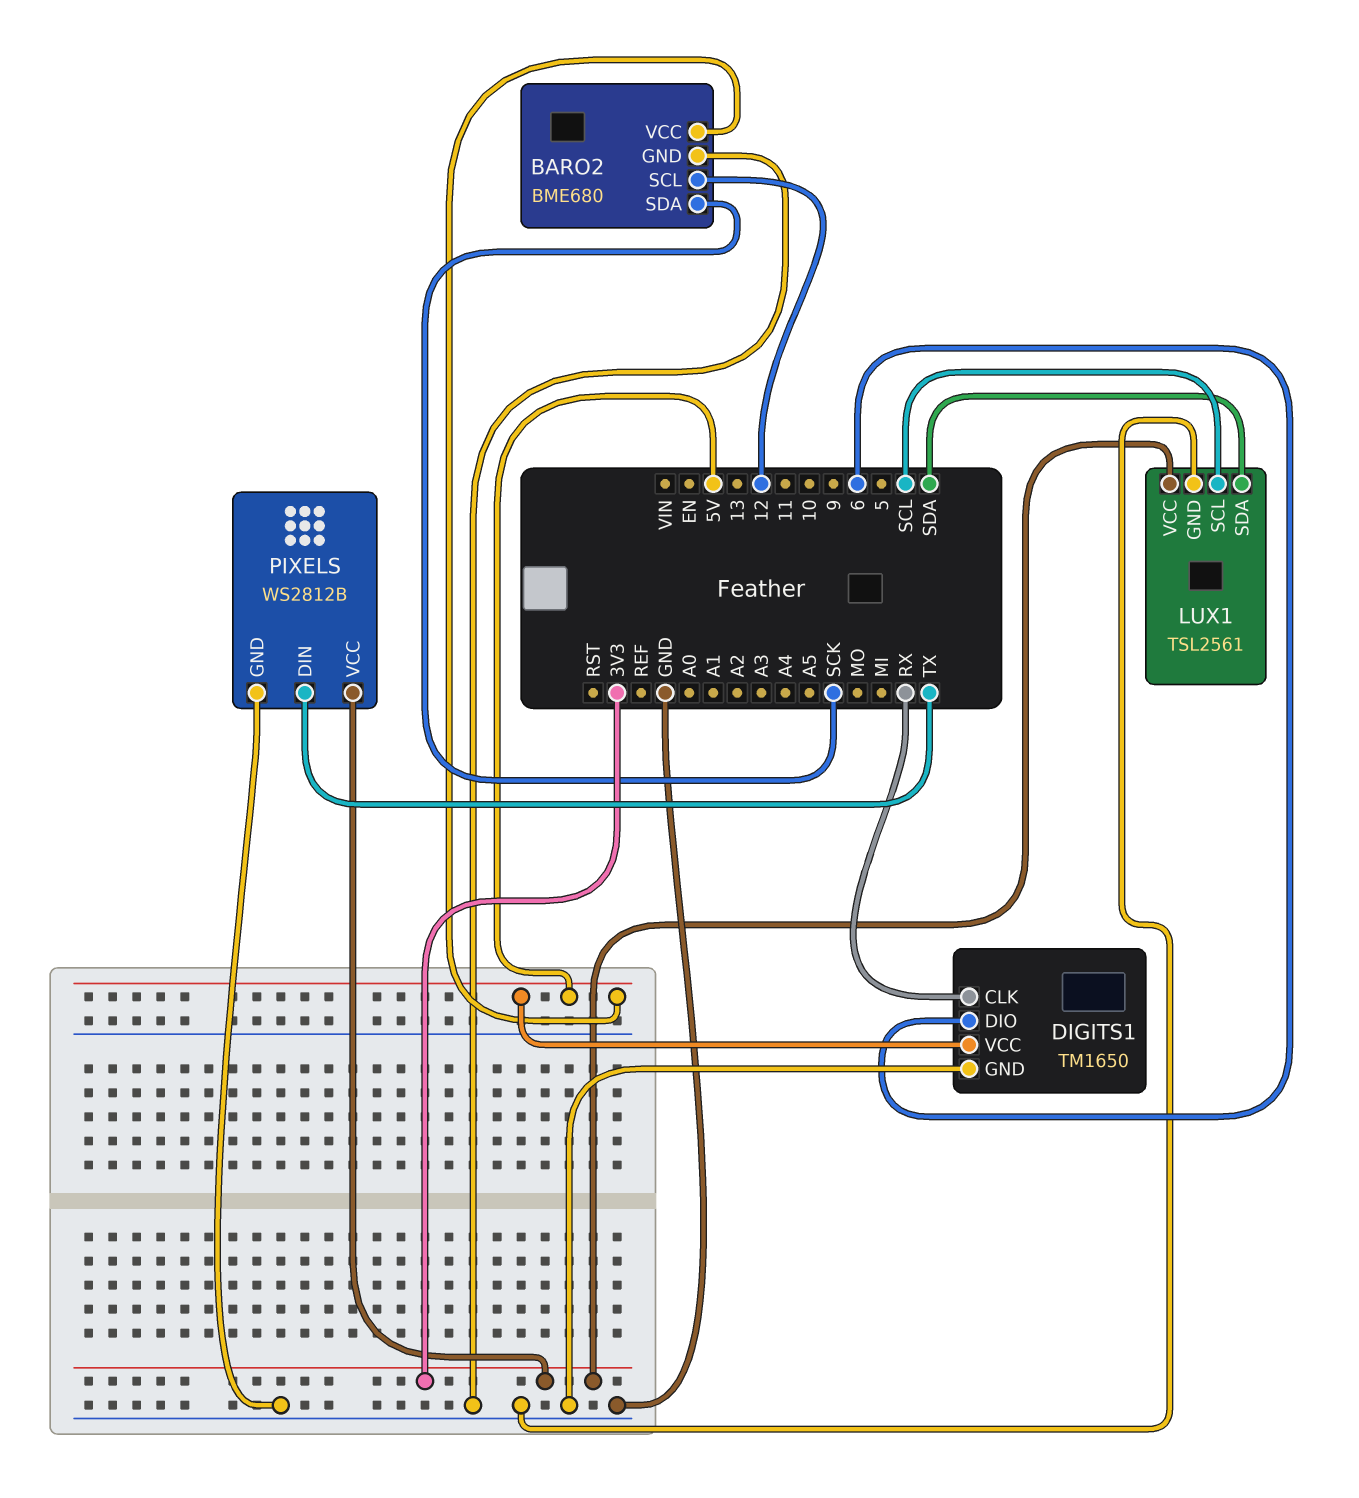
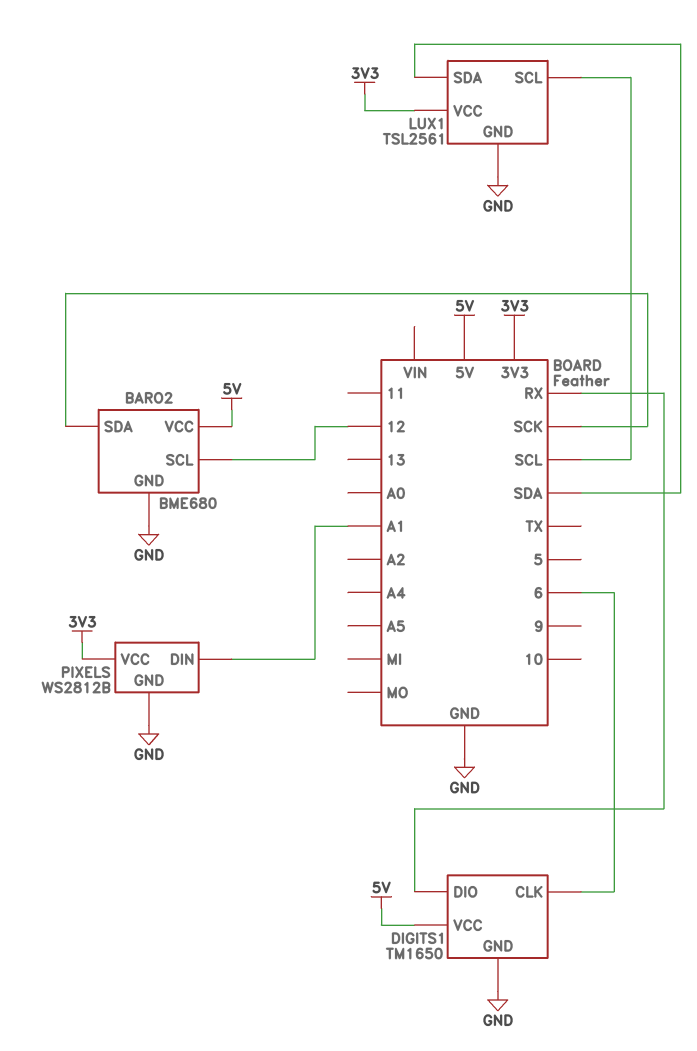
DIGITS1 pin CLK: RX -> 6
DIGITS1 pin DIO: 6 -> RX
PIXELS pin DIN: TX -> A1

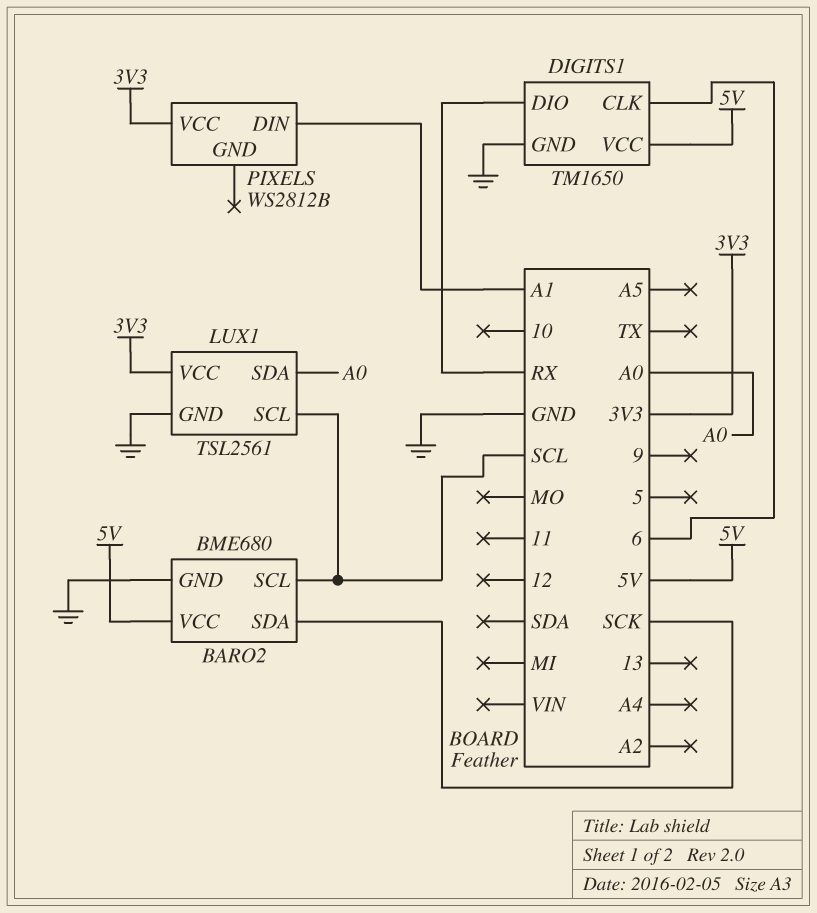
BARO2 pin SCL: 12 -> SCL
LUX1 pin SDA: SDA -> A0
PIXELS pin GND: GND -> none

